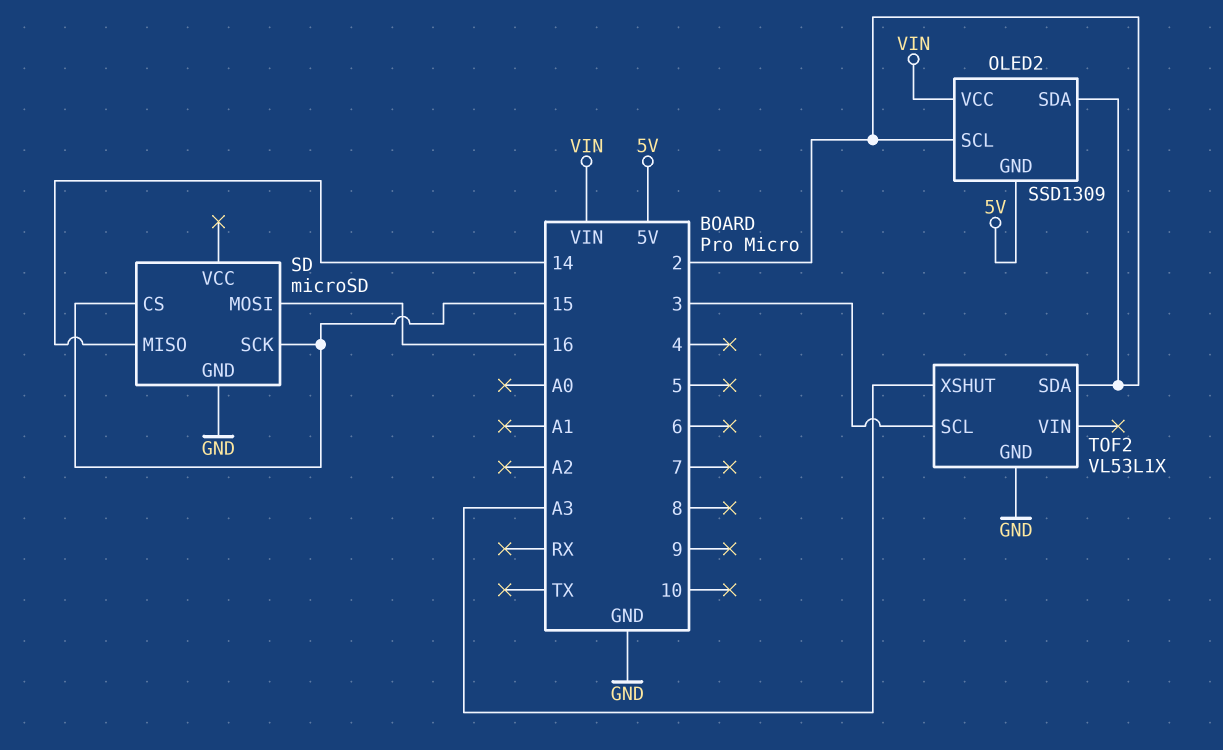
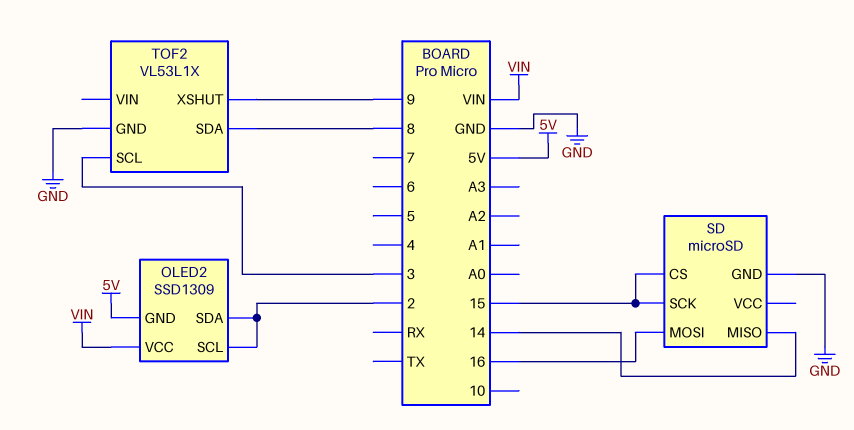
TOF2 pin SDA: 2 -> 8
TOF2 pin XSHUT: A3 -> 9

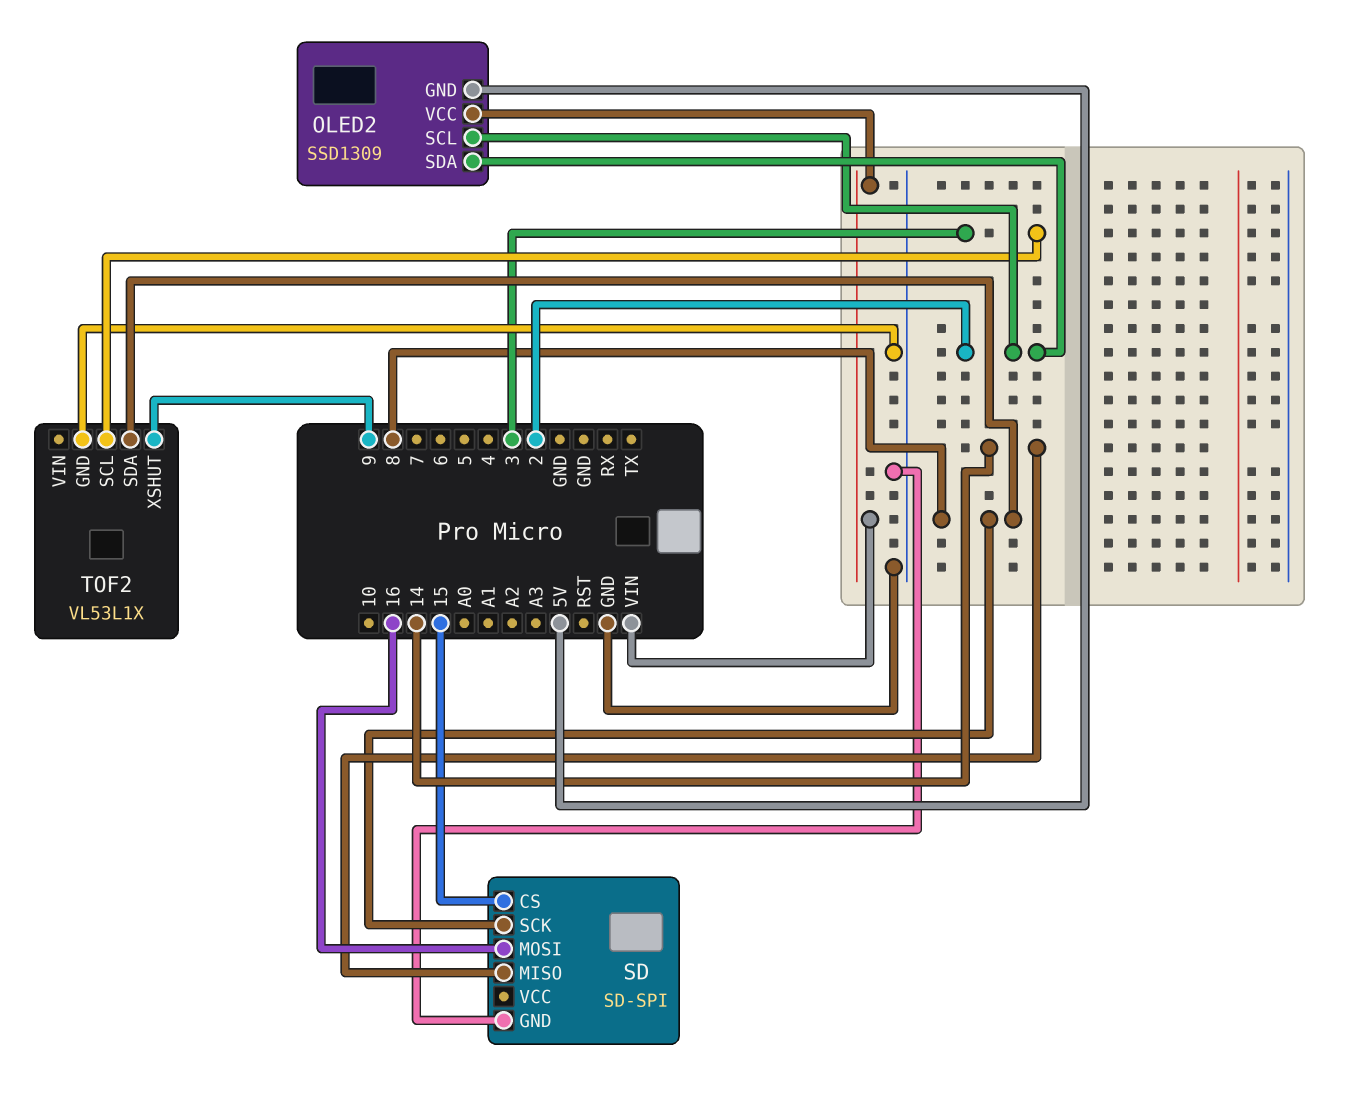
SD: microSD -> SD-SPI
SD pin SCK: 15 -> 8

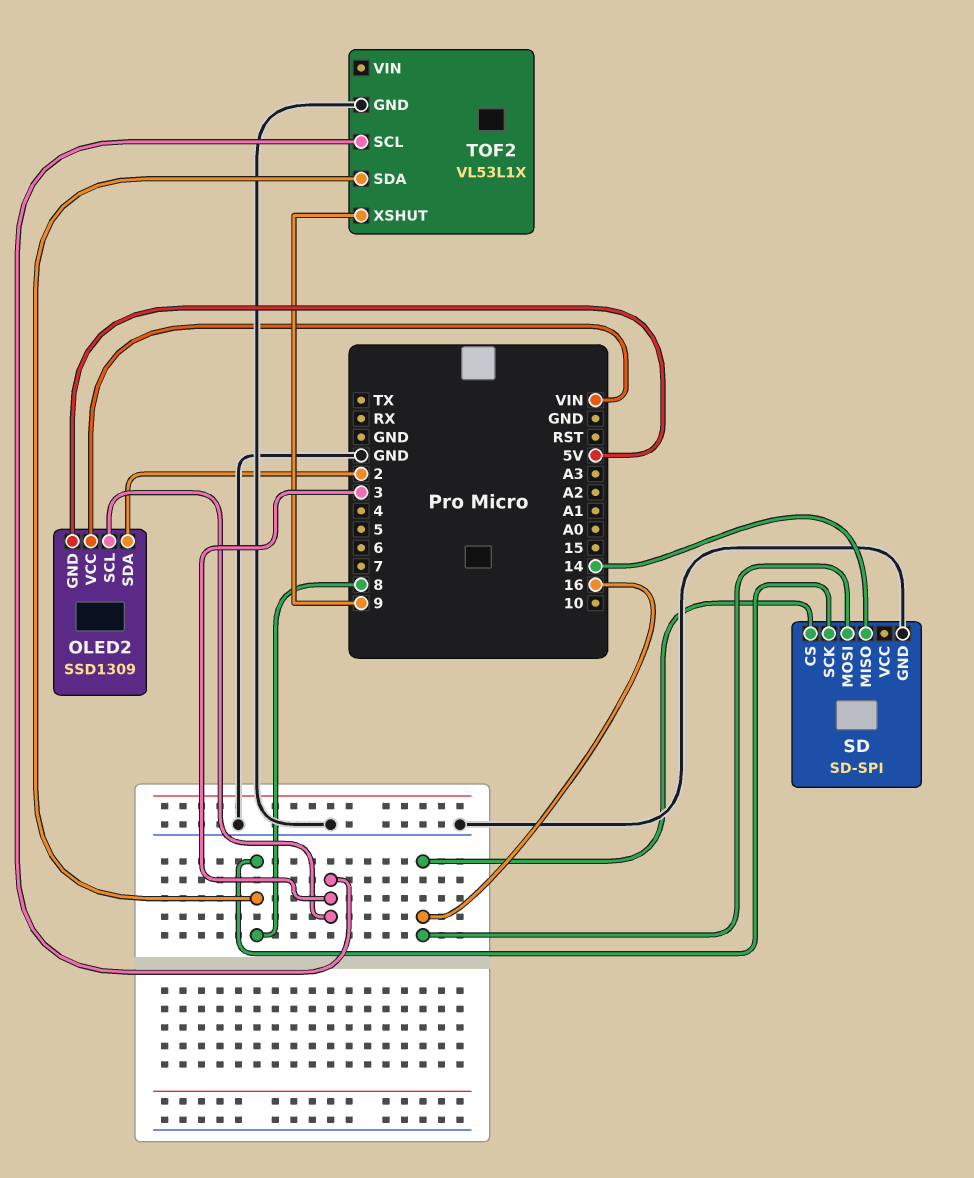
OLED2 pin SCL: 2 -> 3
SD pin CS: 15 -> 16

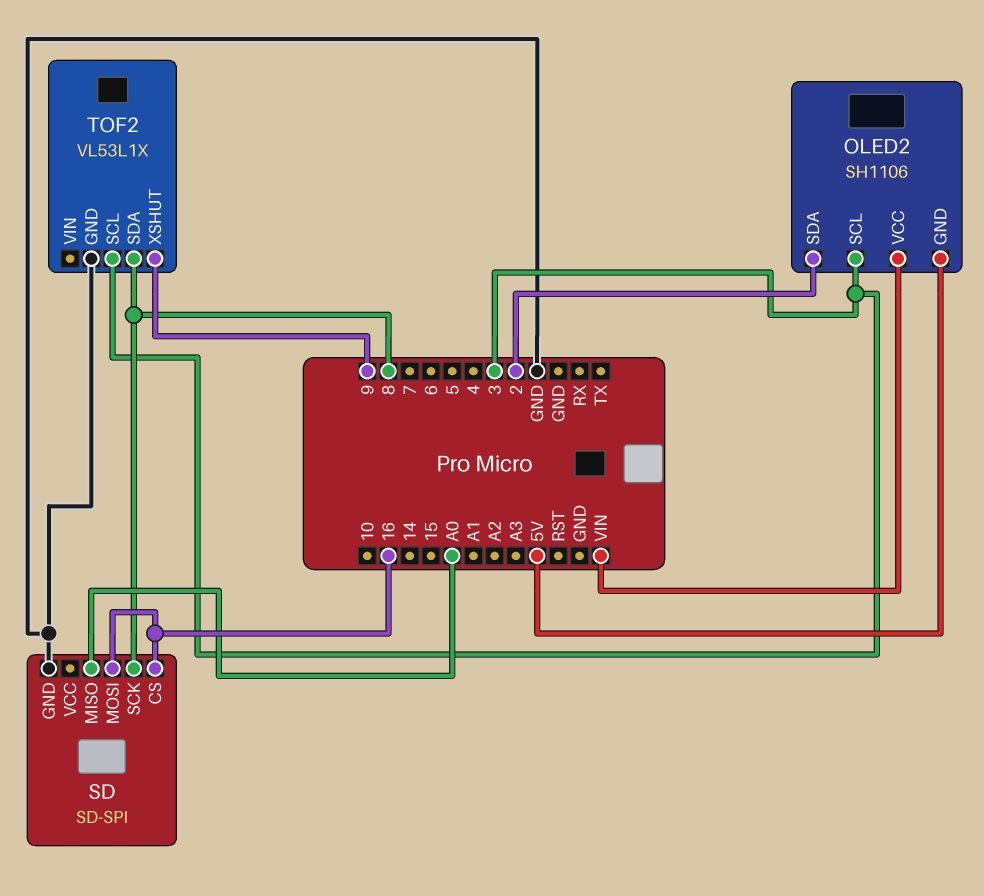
OLED2: SSD1309 -> SH1106
SD pin MISO: 14 -> A0

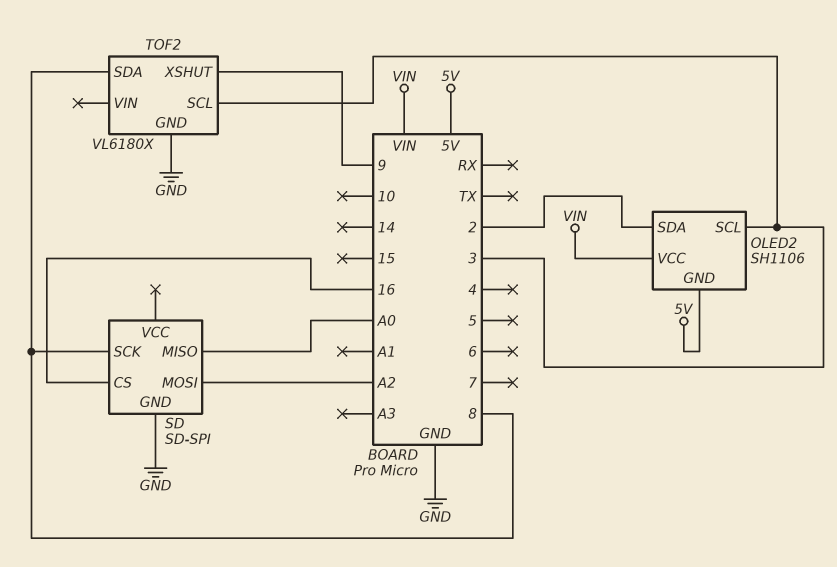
SD pin MOSI: 16 -> A2
TOF2: VL53L1X -> VL6180X

